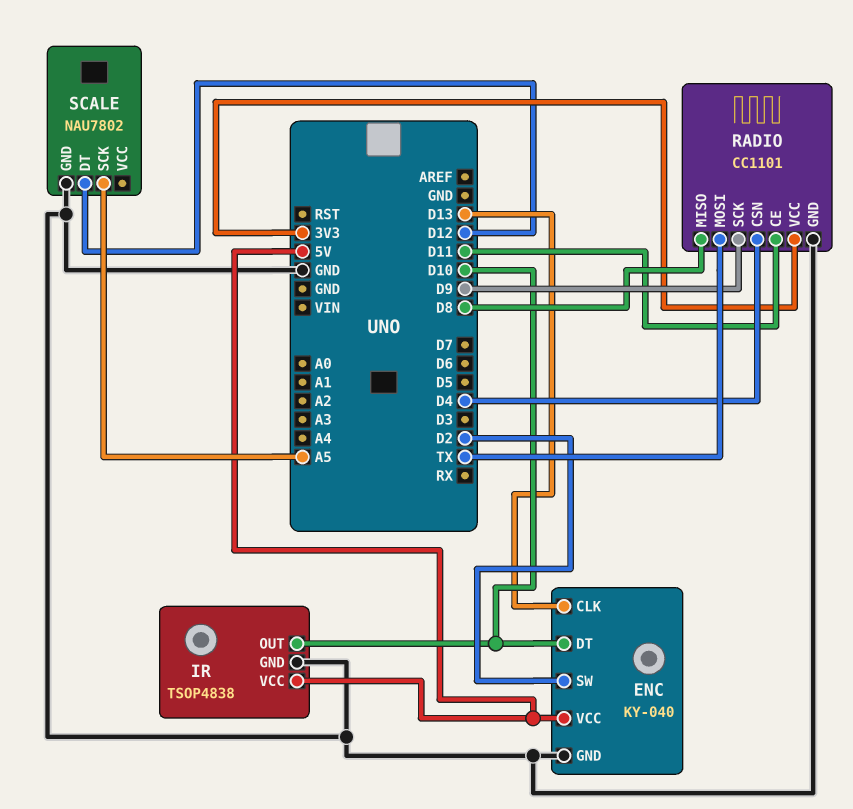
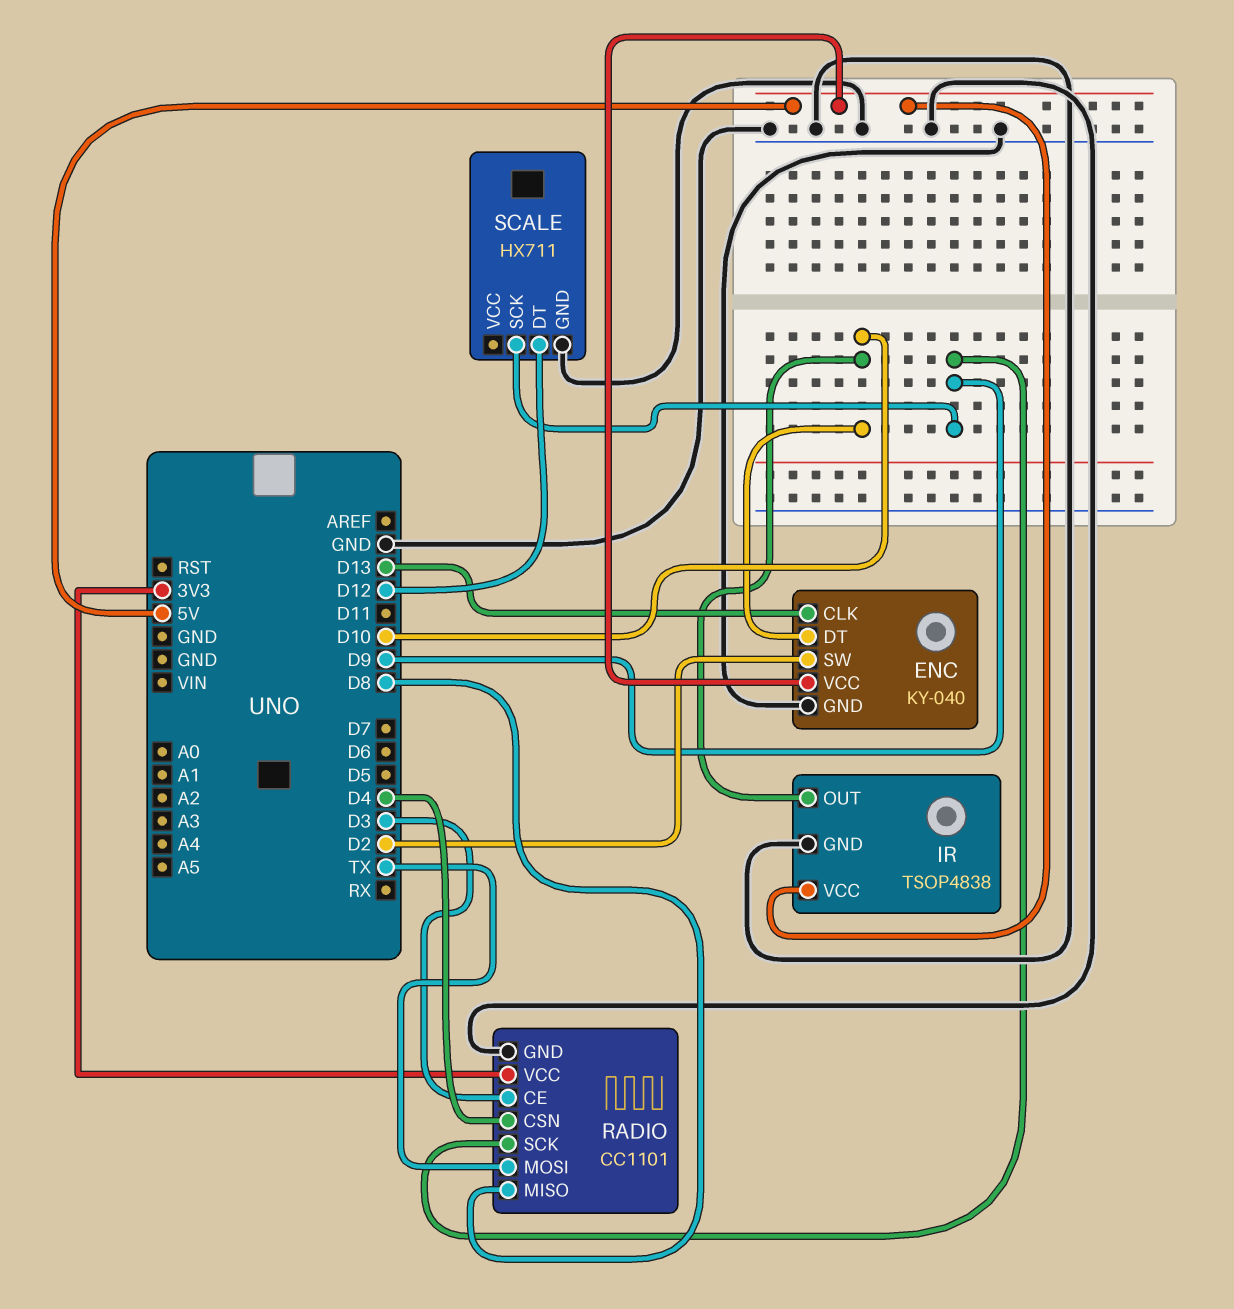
RADIO pin CE: D11 -> D3
SCALE: NAU7802 -> HX711
SCALE pin SCK: A5 -> D9

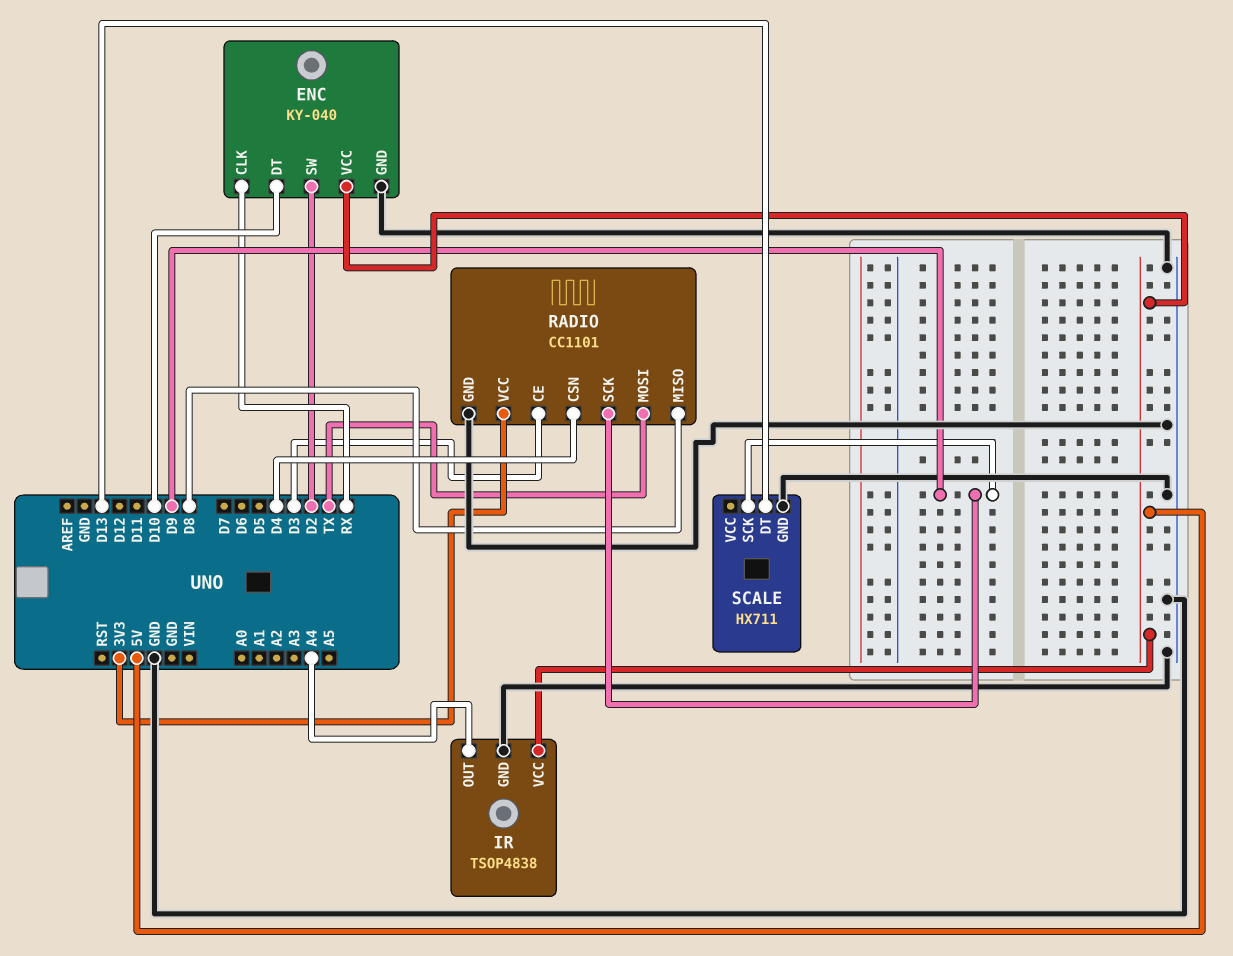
ENC pin CLK: D13 -> RX
IR pin OUT: D10 -> A4
SCALE pin DT: D12 -> D13

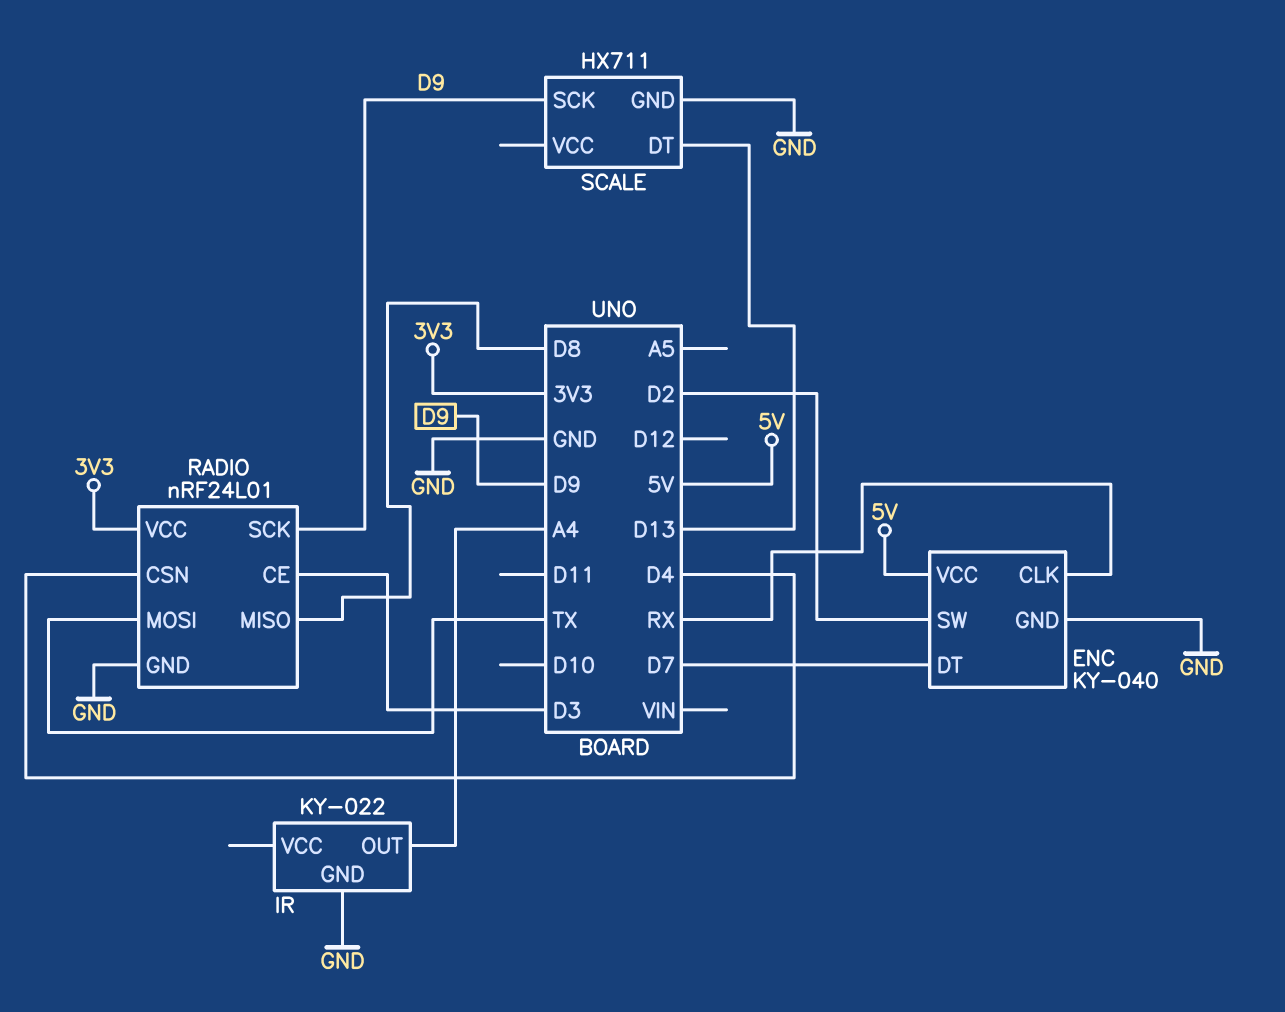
ENC pin DT: D10 -> D7
IR: TSOP4838 -> KY-022
IR pin VCC: 5V -> none
RADIO: CC1101 -> nRF24L01

